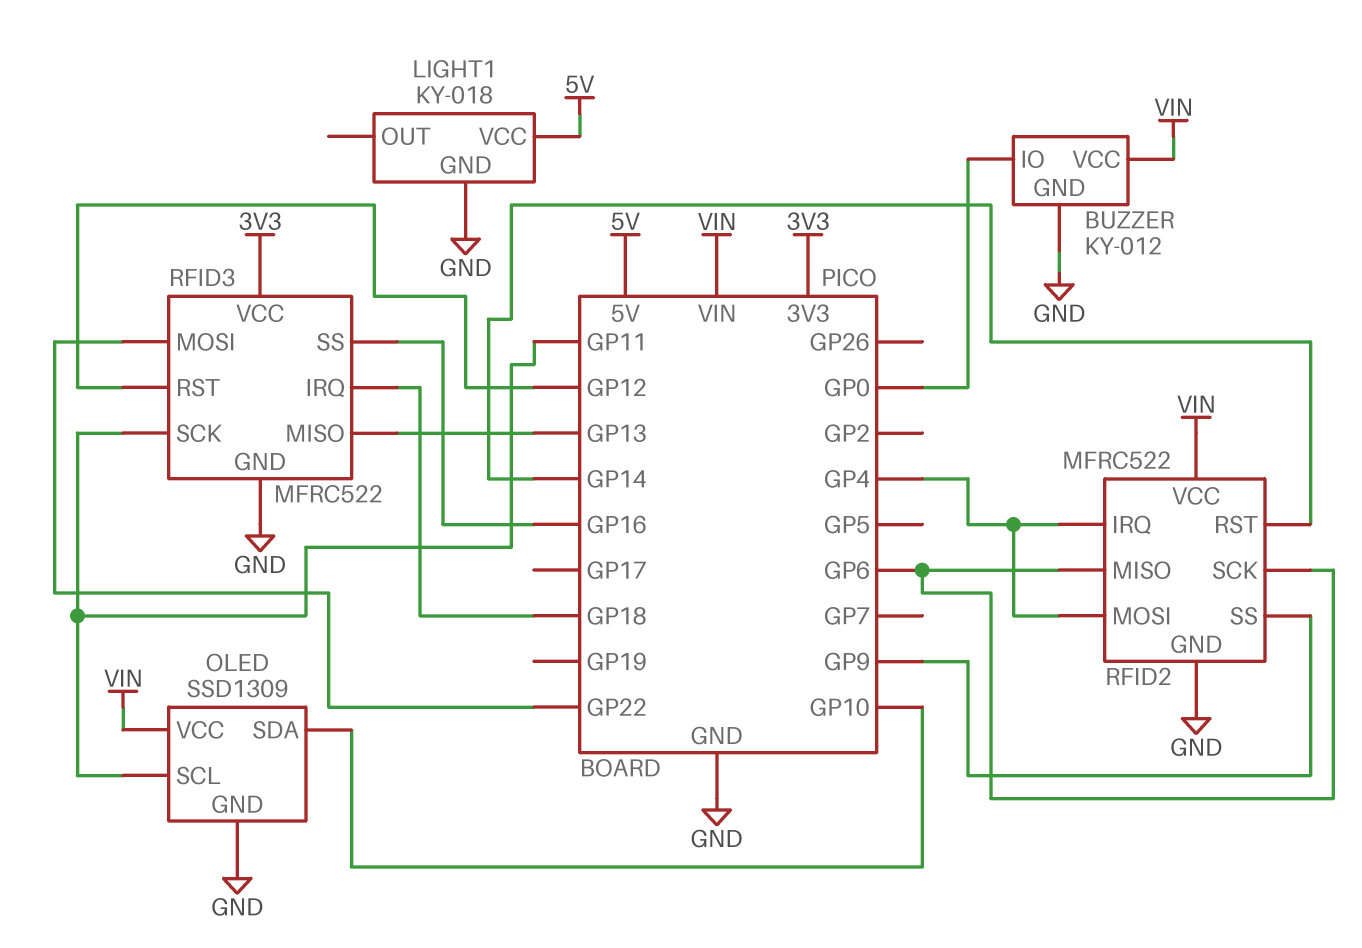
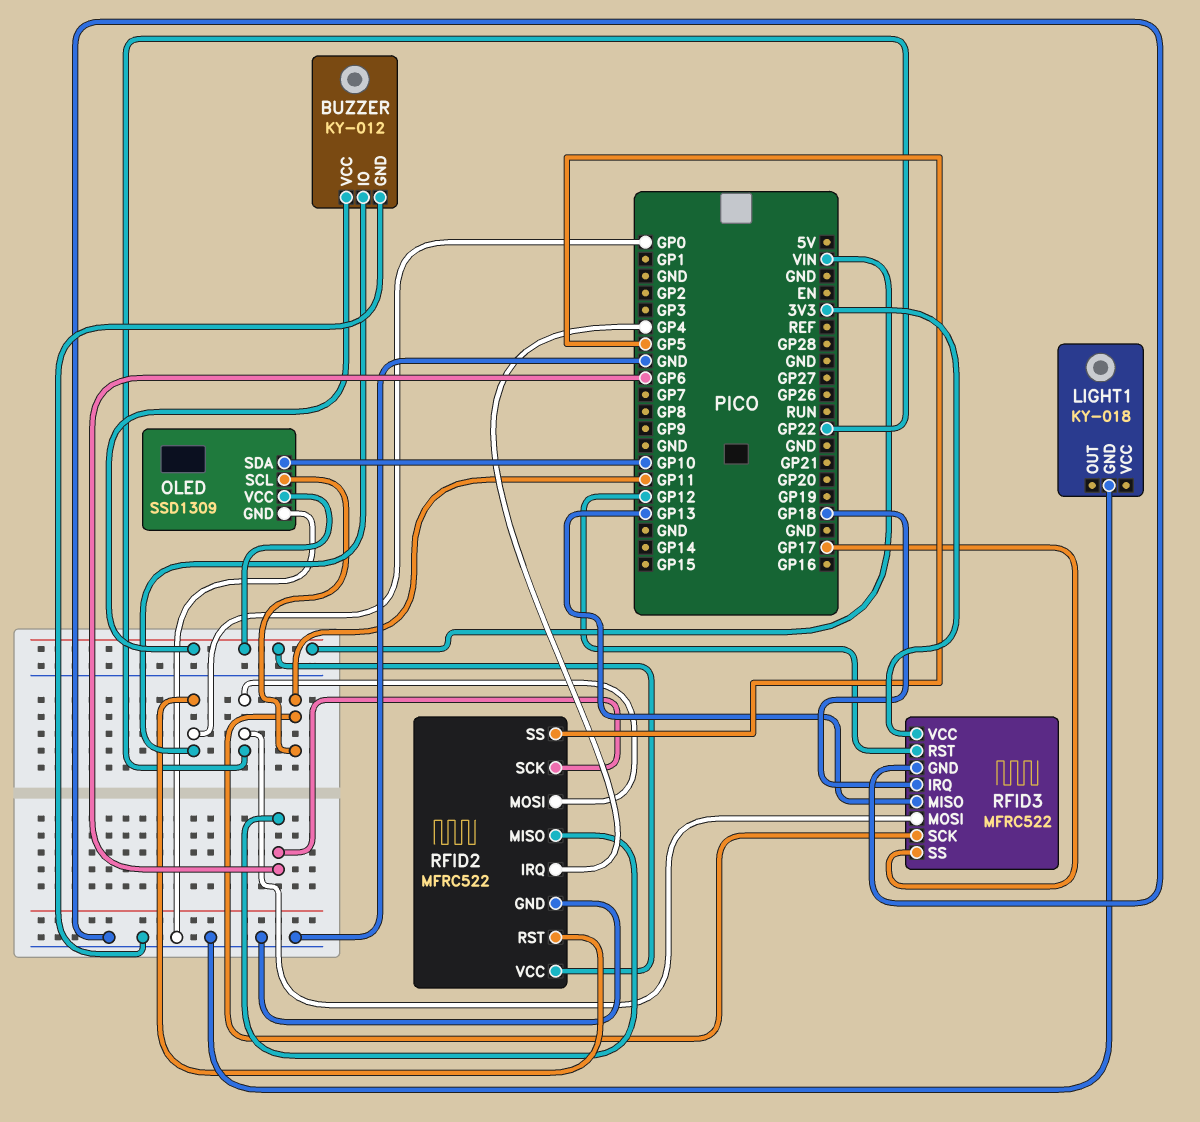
LIGHT1 pin VCC: 5V -> none
RFID2 pin MOSI: GP4 -> GP22
RFID2 pin RST: GP14 -> GP0
RFID2 pin SS: GP9 -> GP5
RFID3 pin SS: GP16 -> GP17

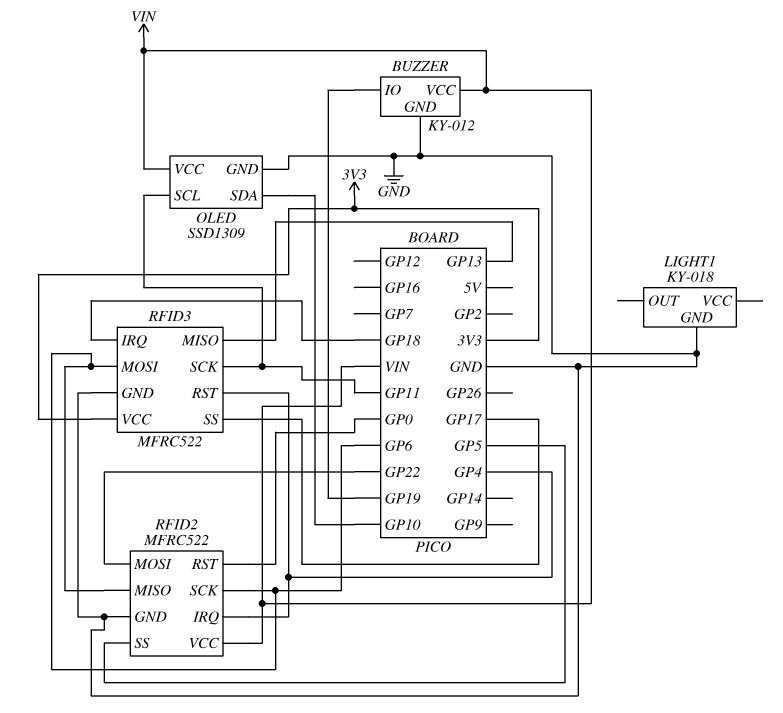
BUZZER pin IO: GP0 -> GP19
RFID3 pin MOSI: GP22 -> GP6
RFID3 pin RST: GP12 -> GP4

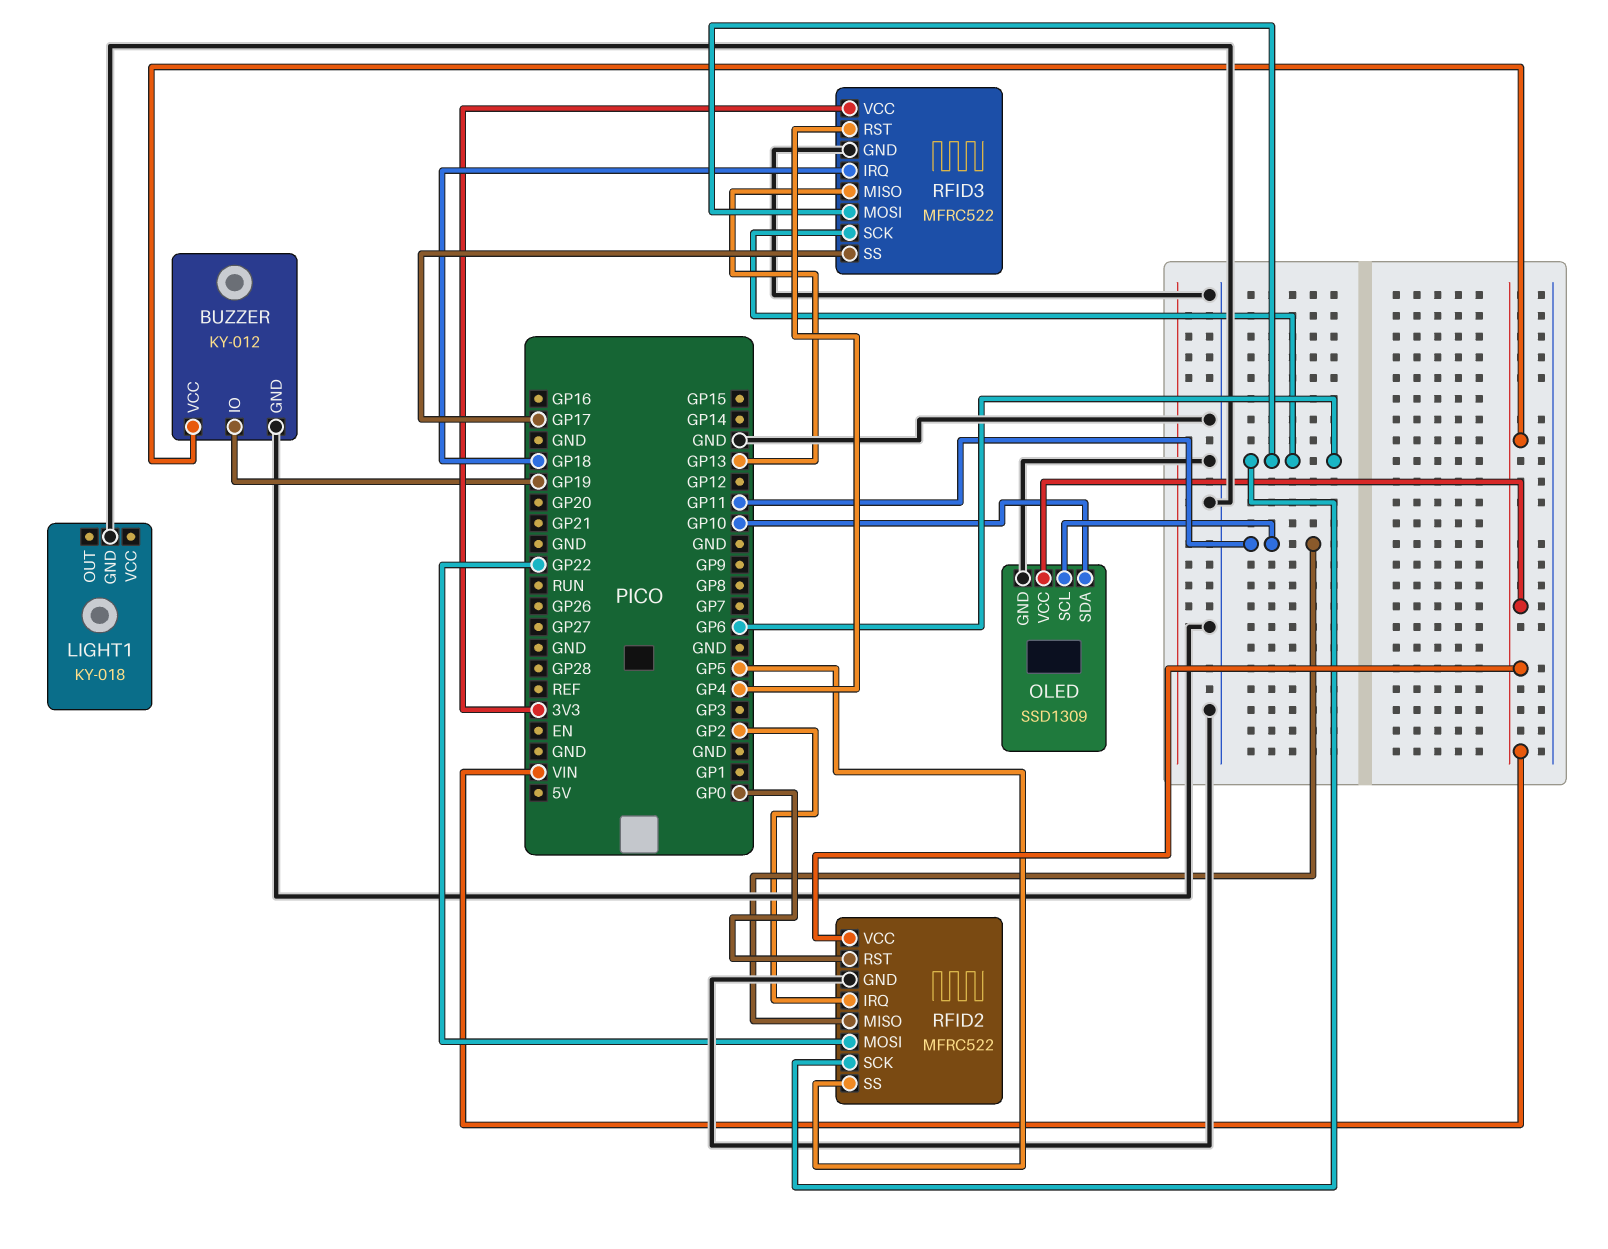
RFID2 pin IRQ: GP4 -> GP2
RFID2 pin MISO: GP6 -> GP11
RFID3 pin SCK: GP11 -> GP6

